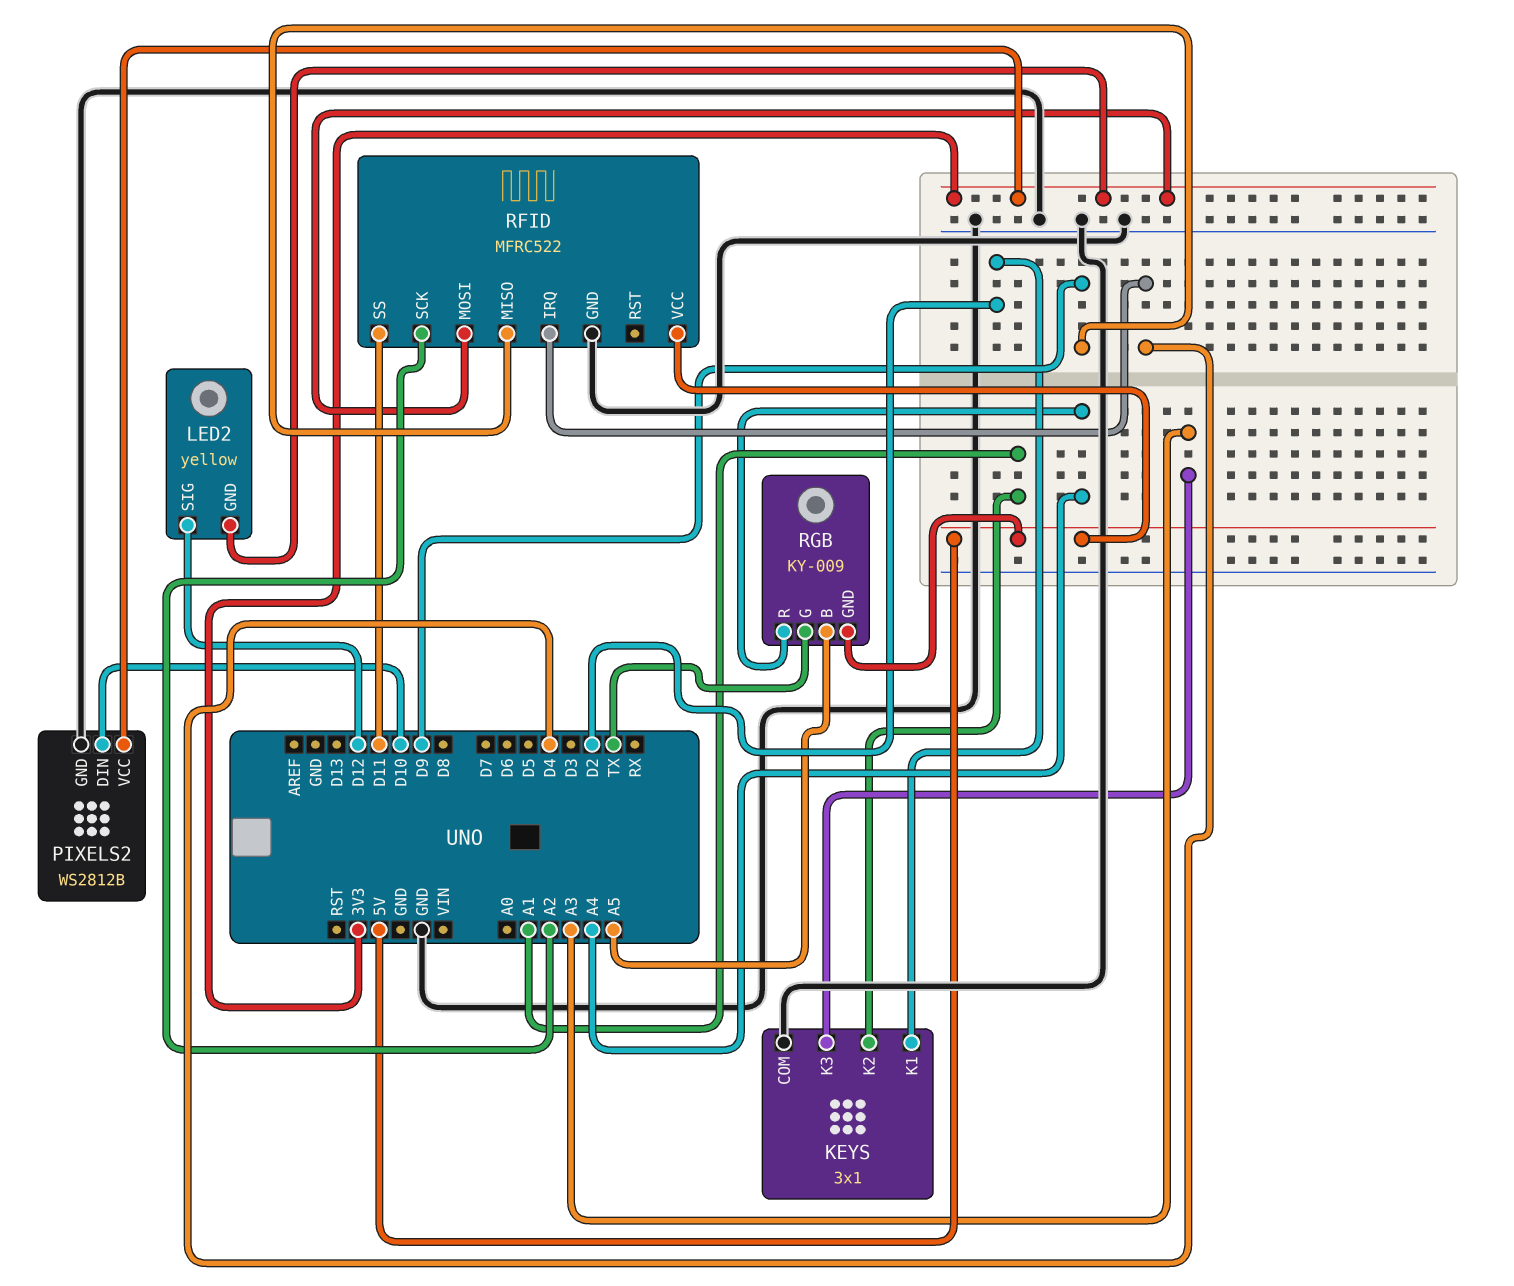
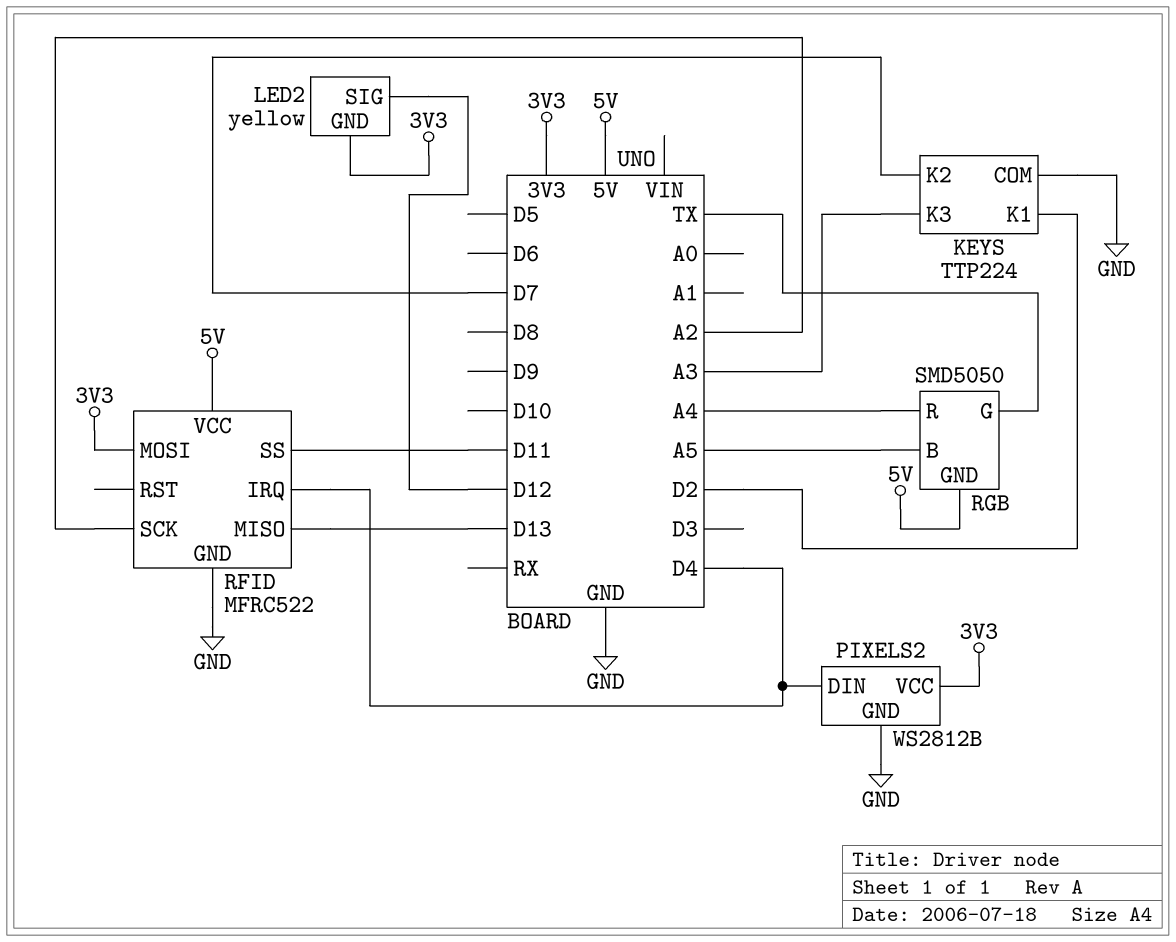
KEYS: 3x1 -> TTP224
KEYS pin K2: A1 -> D7
PIXELS2 pin DIN: D10 -> D4
RFID pin MISO: D9 -> D13
RGB: KY-009 -> SMD5050

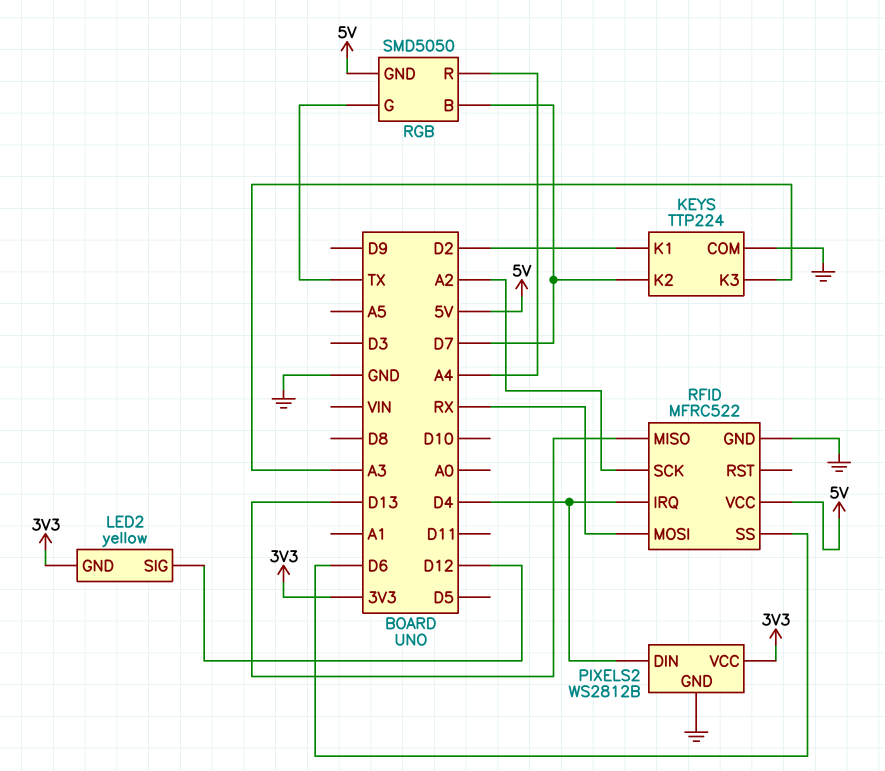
RFID pin MOSI: 3V3 -> RX
RFID pin SS: D11 -> D6
RGB pin B: A5 -> D7

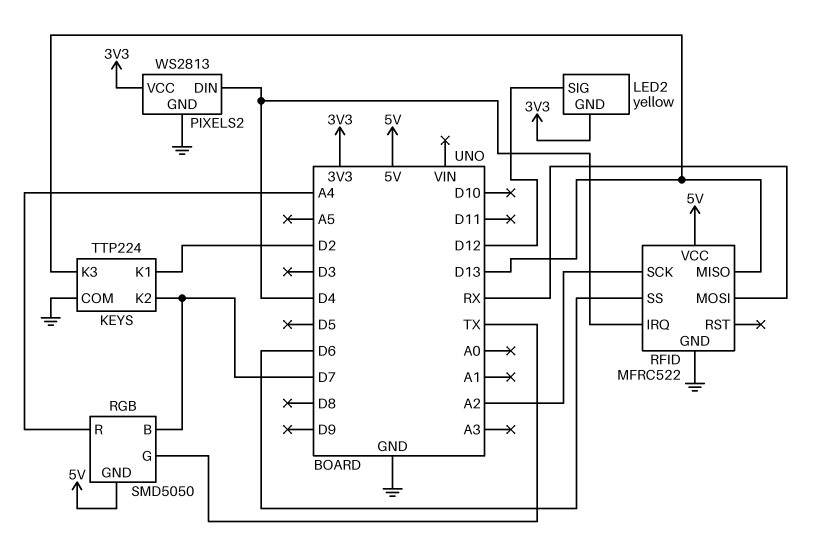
KEYS pin K3: A3 -> D13
PIXELS2: WS2812B -> WS2813

